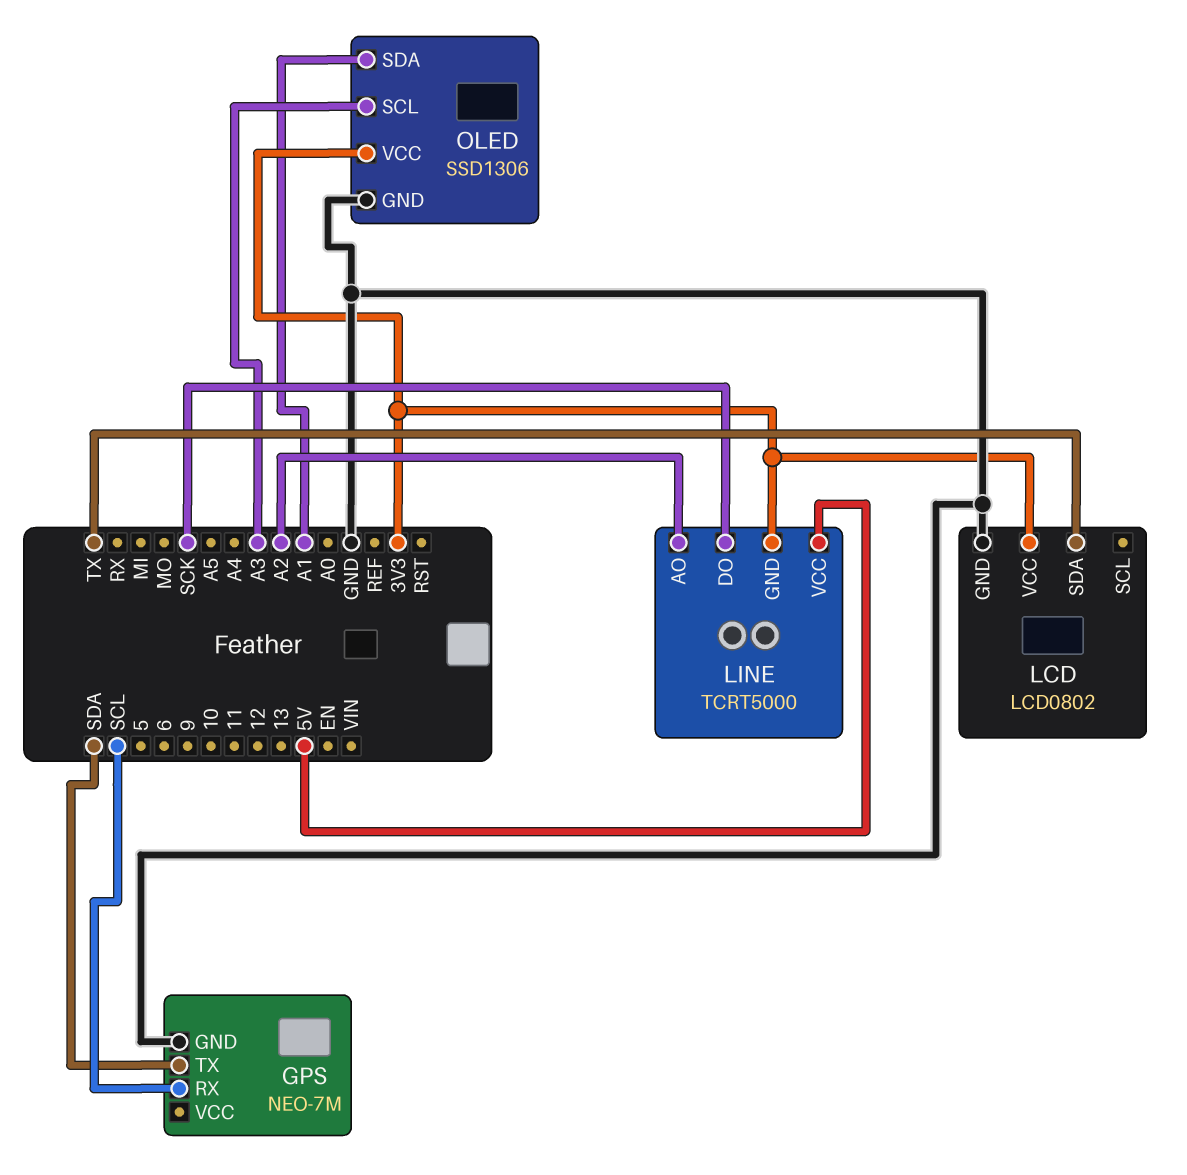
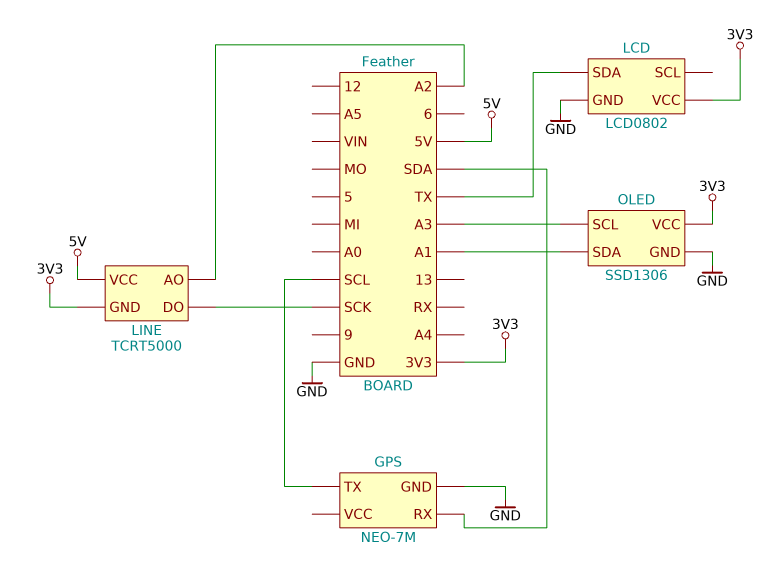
GPS pin RX: SCL -> SDA
GPS pin TX: SDA -> SCL

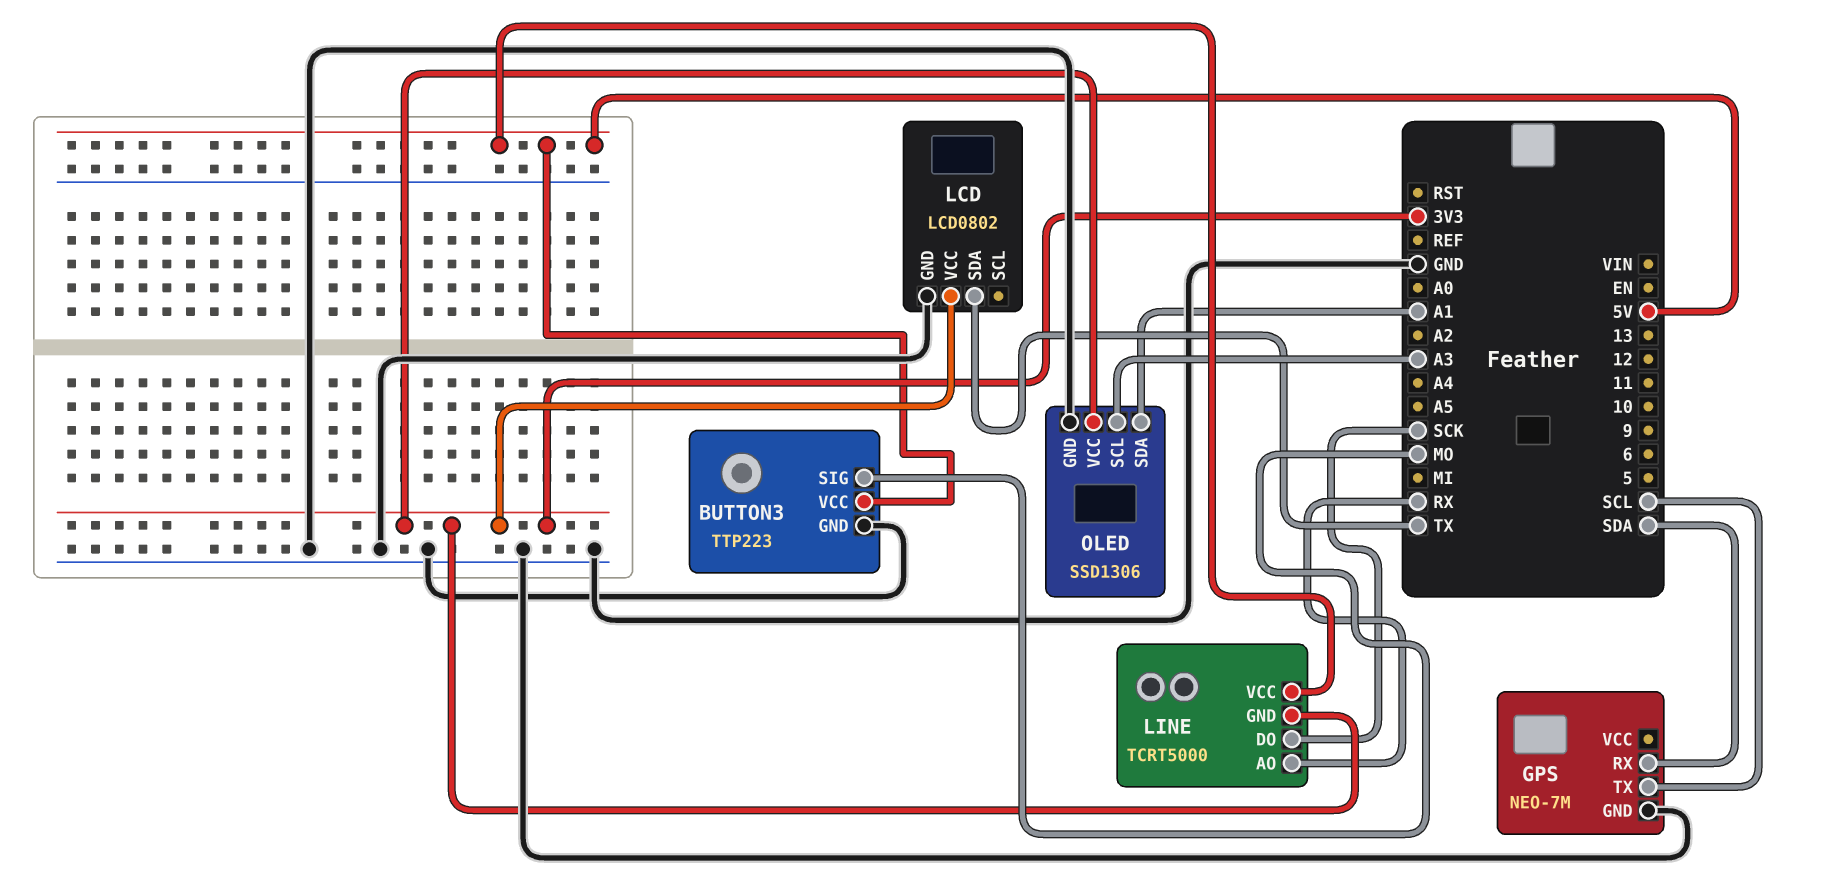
BUTTON3: none -> TTP223
BUTTON3 pin GND: none -> GND
BUTTON3 pin SIG: none -> MO
BUTTON3 pin VCC: none -> 5V
LINE pin AO: A2 -> RX

